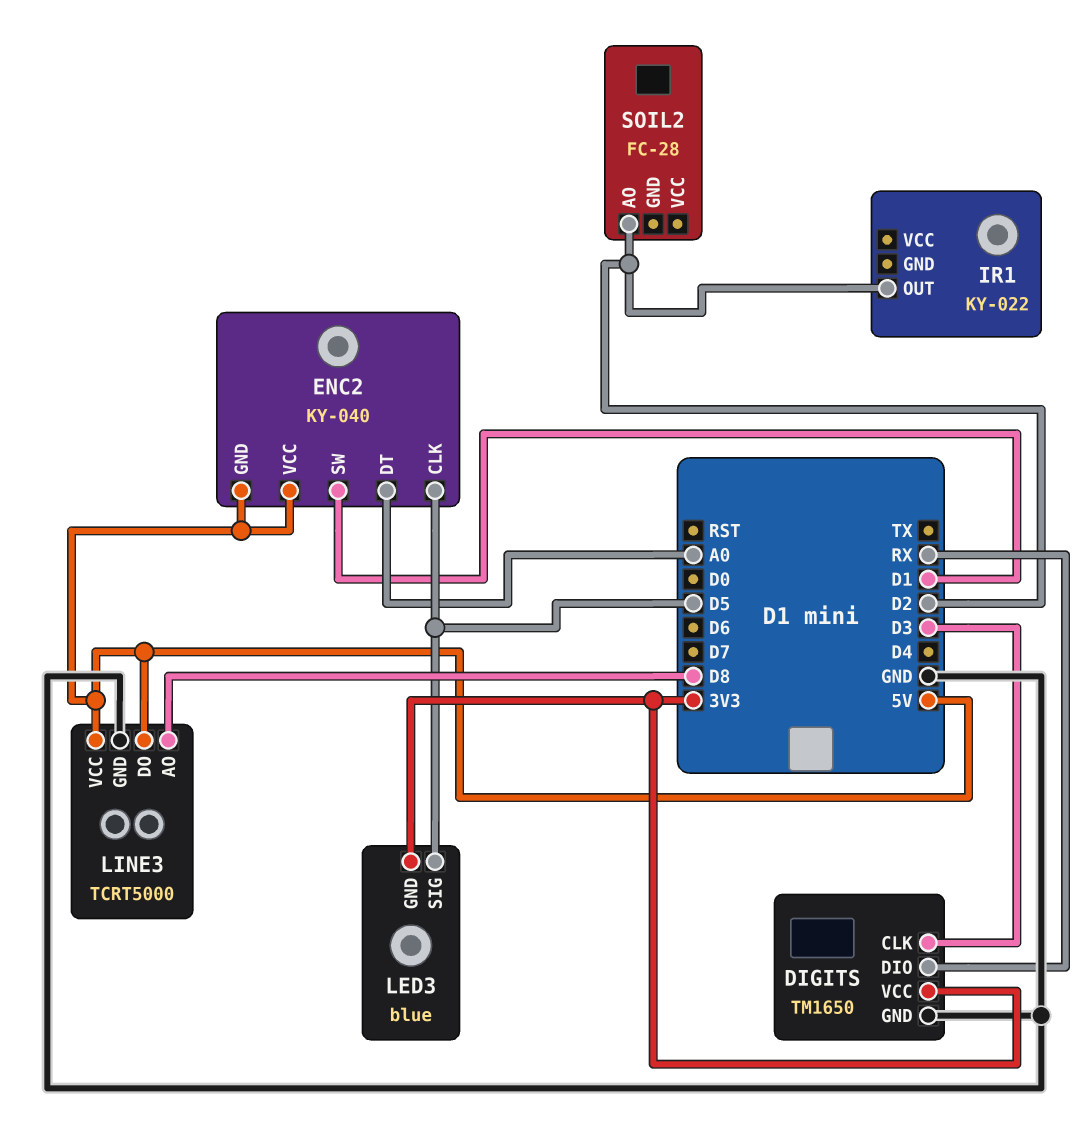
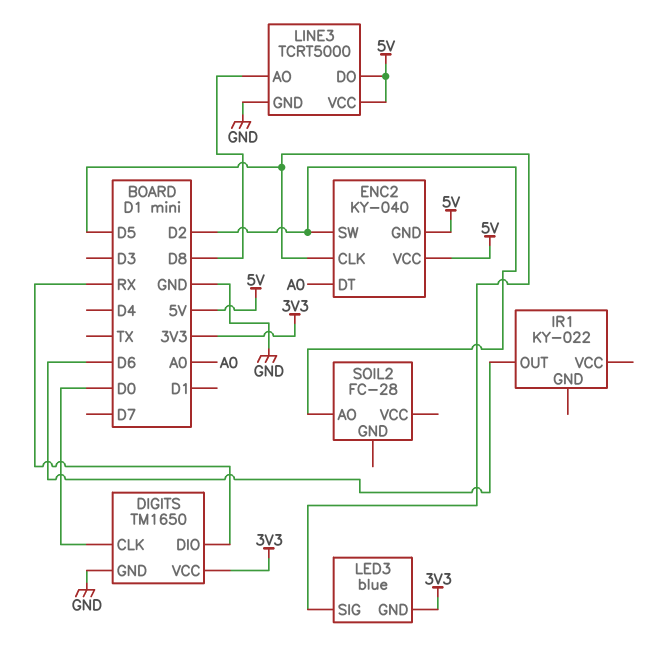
DIGITS pin CLK: D3 -> D0
ENC2 pin SW: D1 -> D2
IR1 pin OUT: D2 -> D6

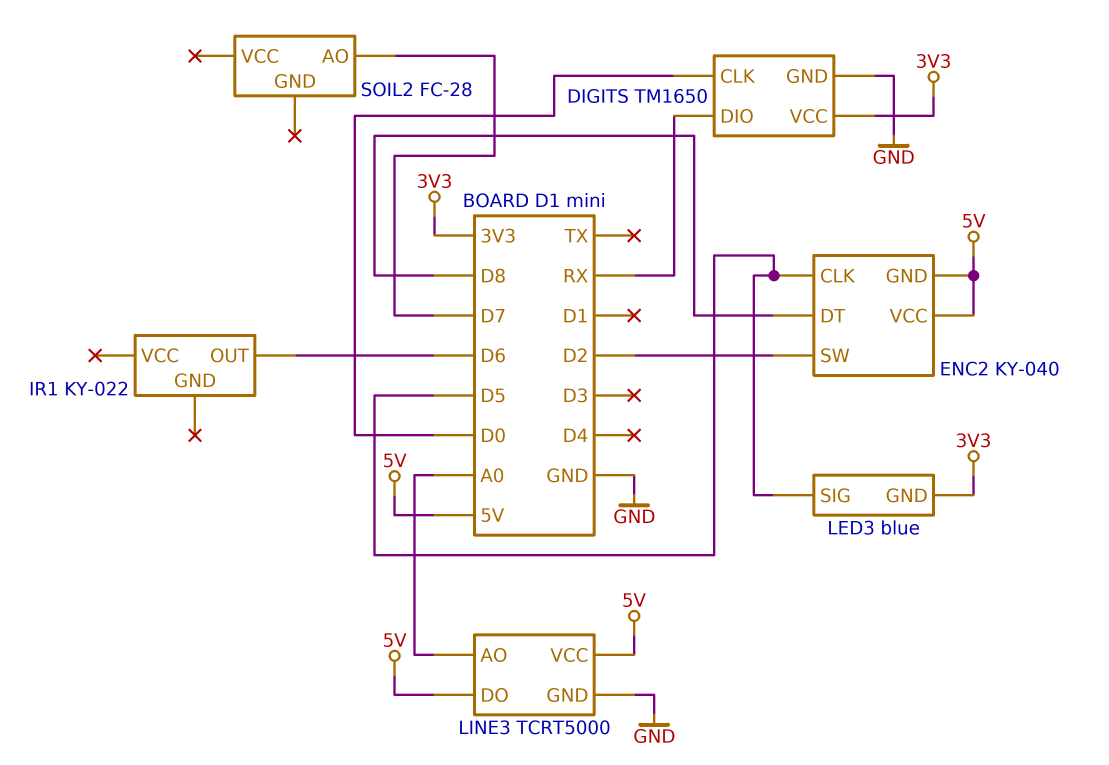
ENC2 pin DT: A0 -> D8
LINE3 pin AO: D8 -> A0
SOIL2 pin AO: D2 -> D7

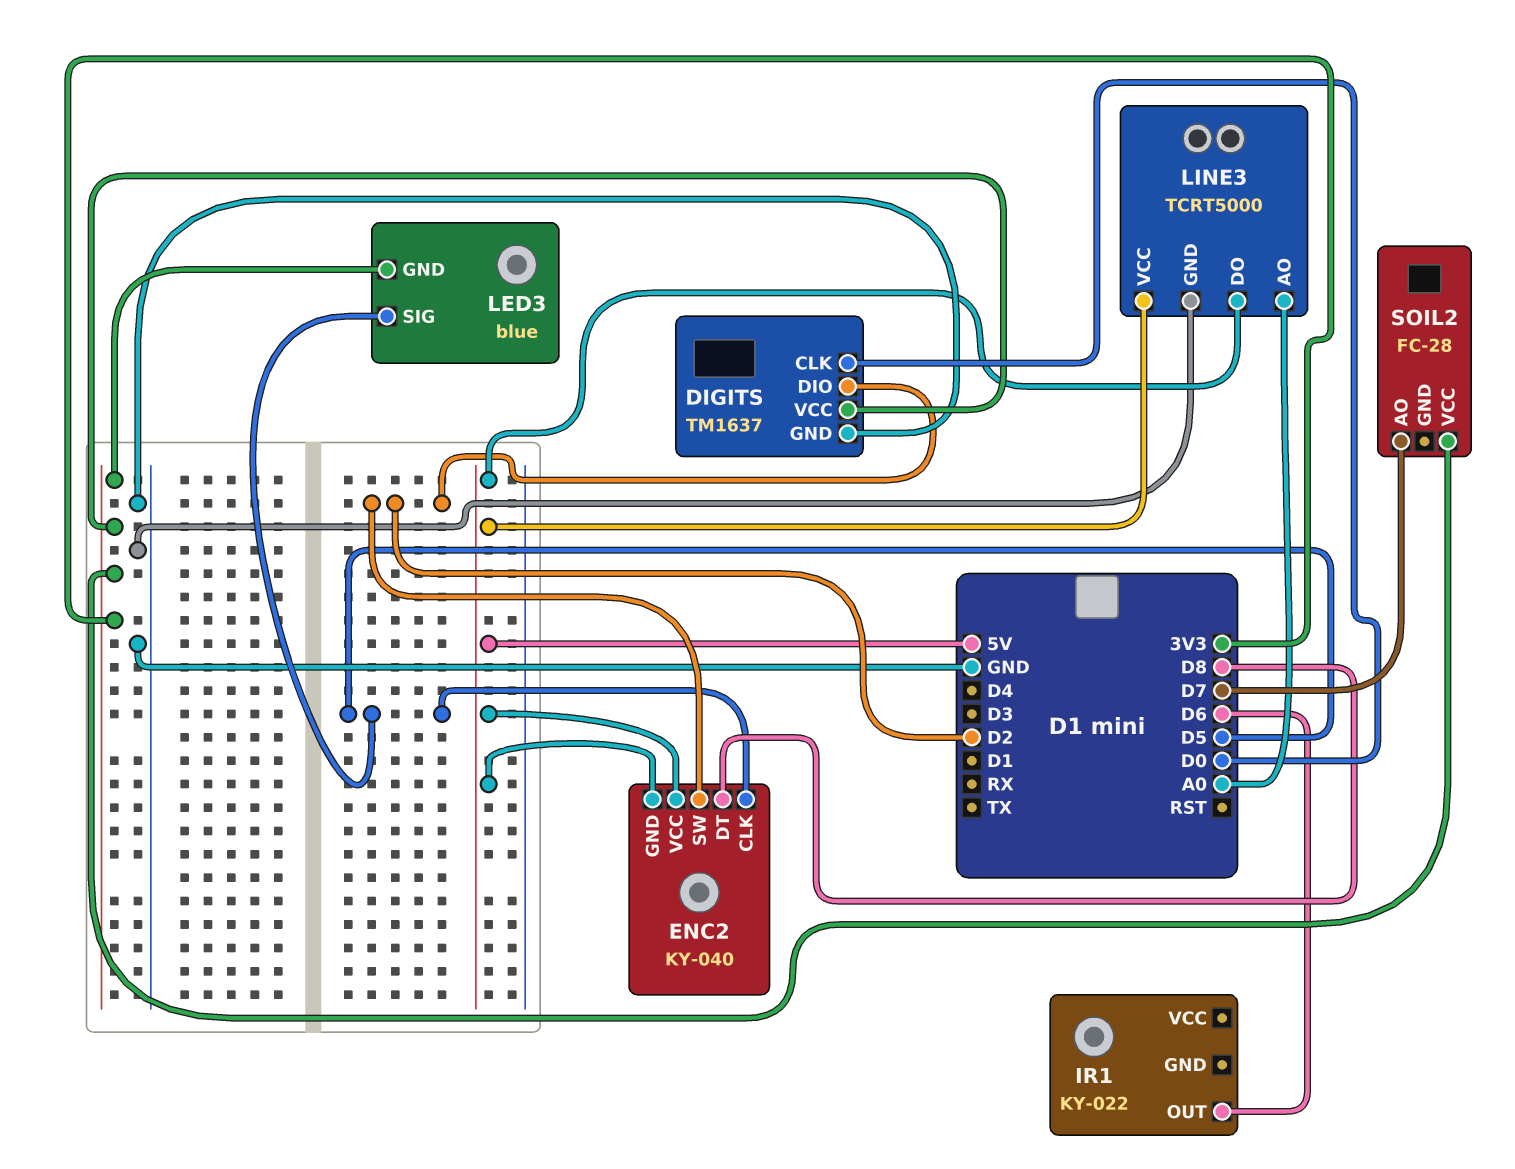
DIGITS: TM1650 -> TM1637
DIGITS pin DIO: RX -> D2
SOIL2 pin VCC: none -> 3V3

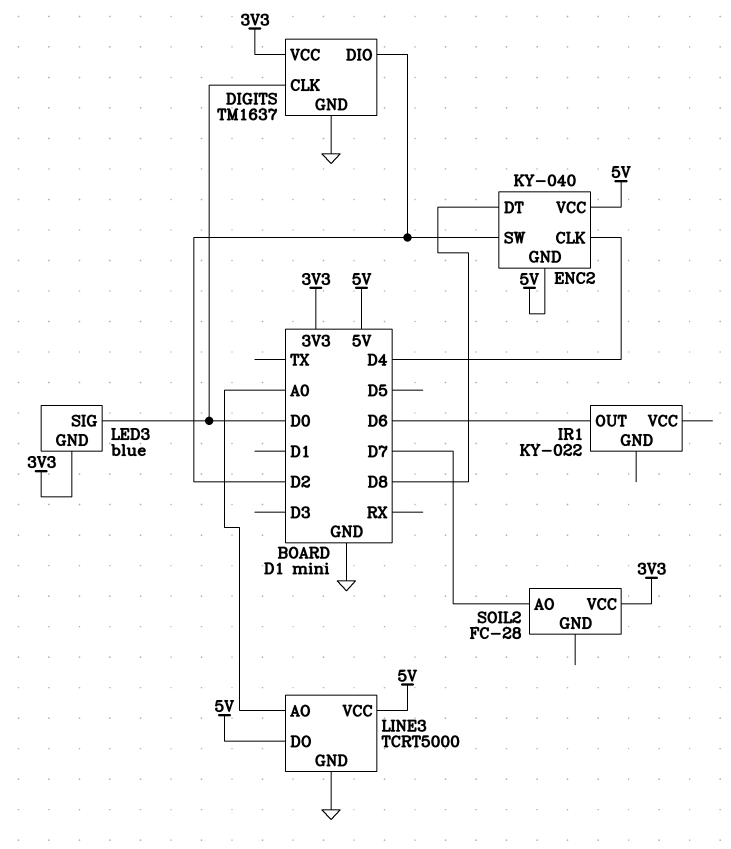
ENC2 pin CLK: D5 -> D4
LED3 pin SIG: D5 -> D0

